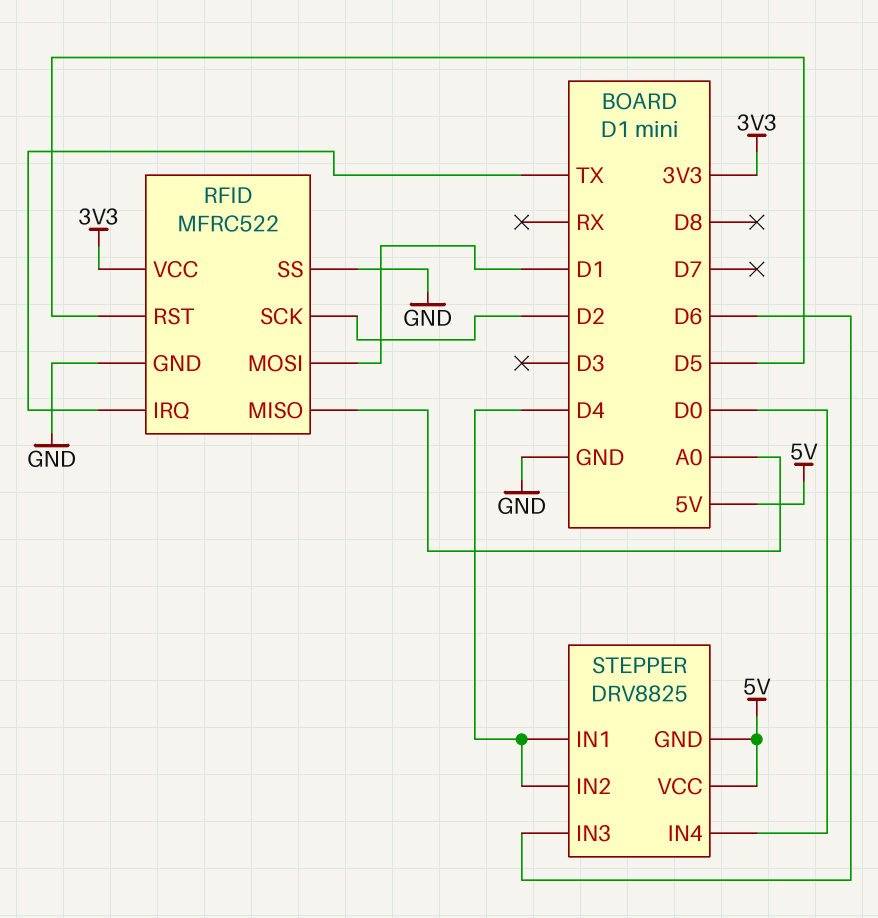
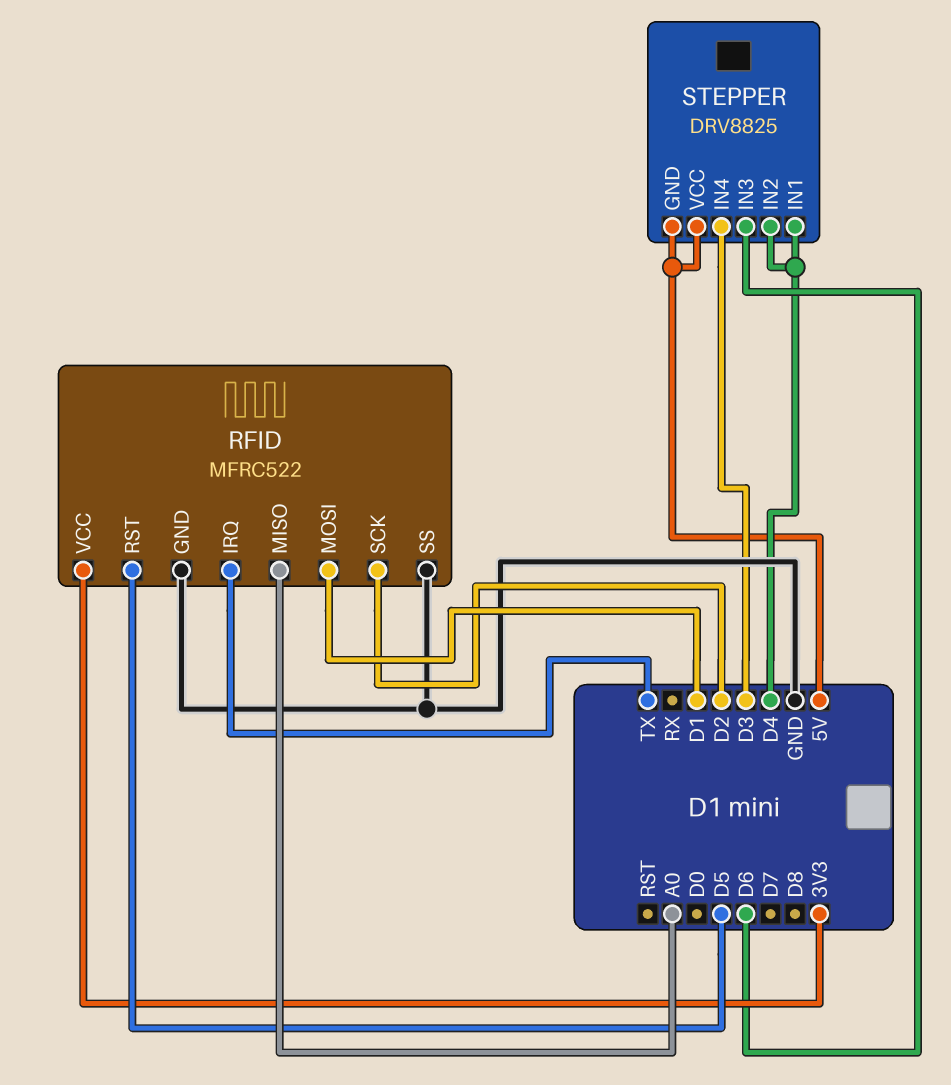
STEPPER pin IN4: D0 -> D3

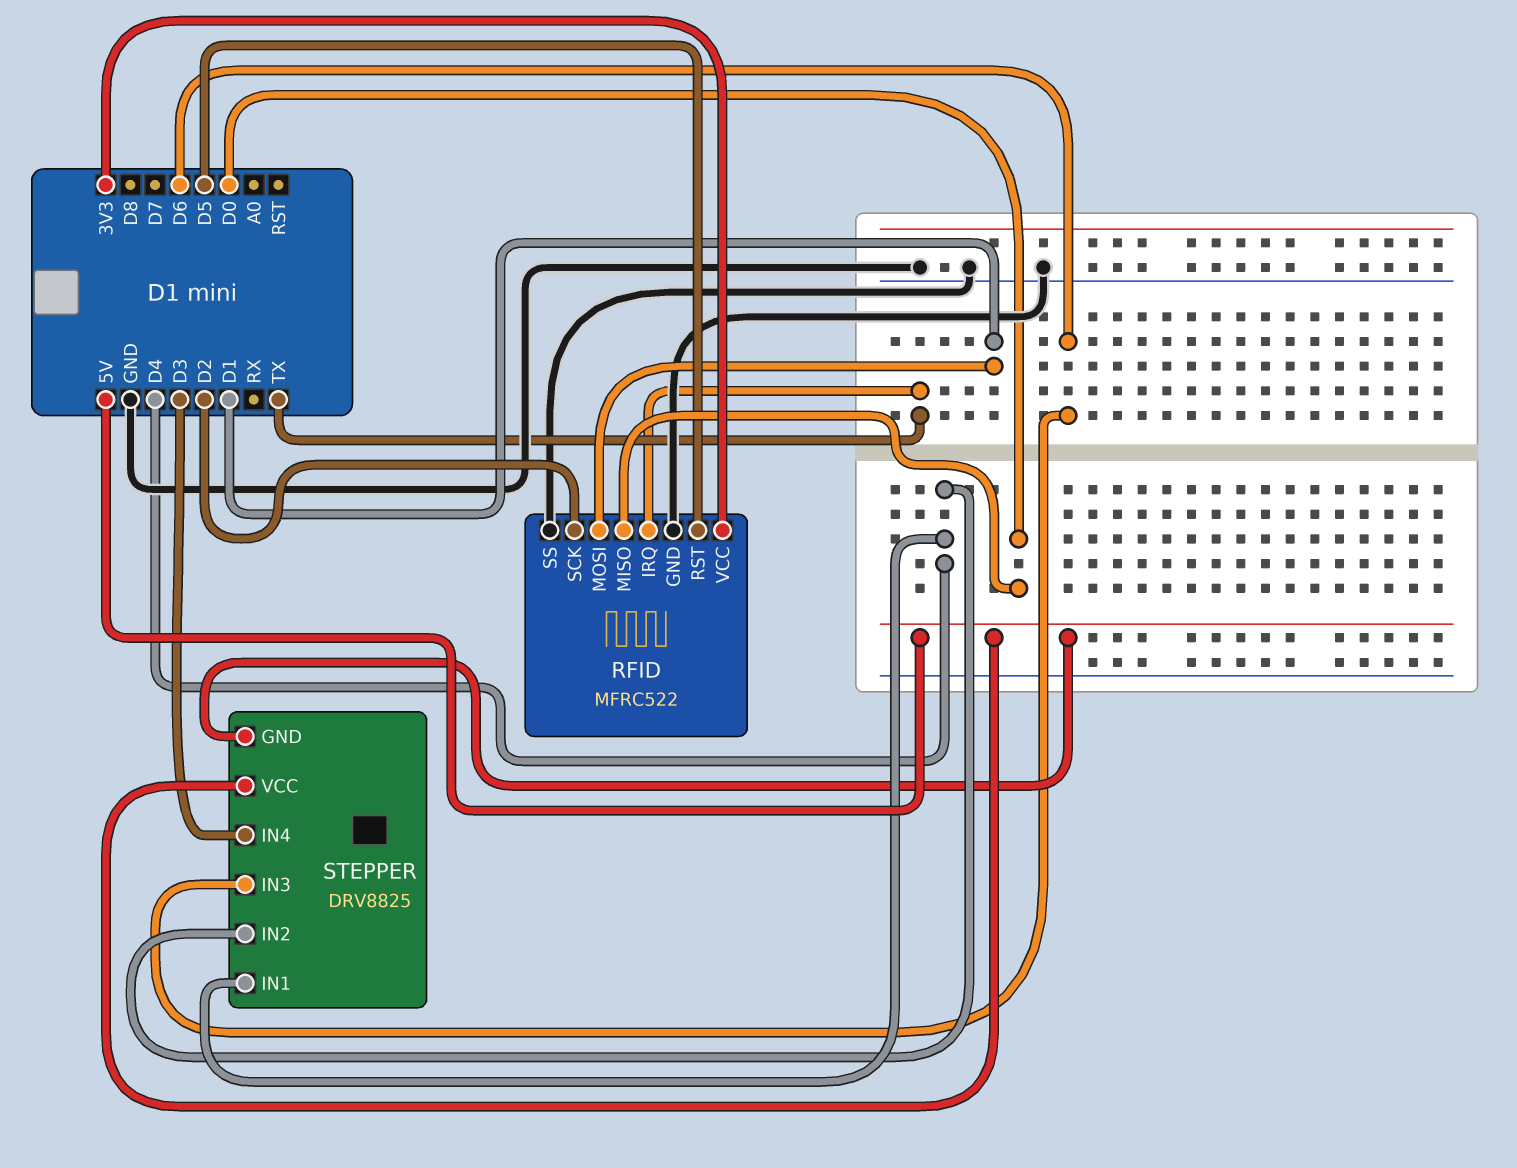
RFID pin MISO: A0 -> D0

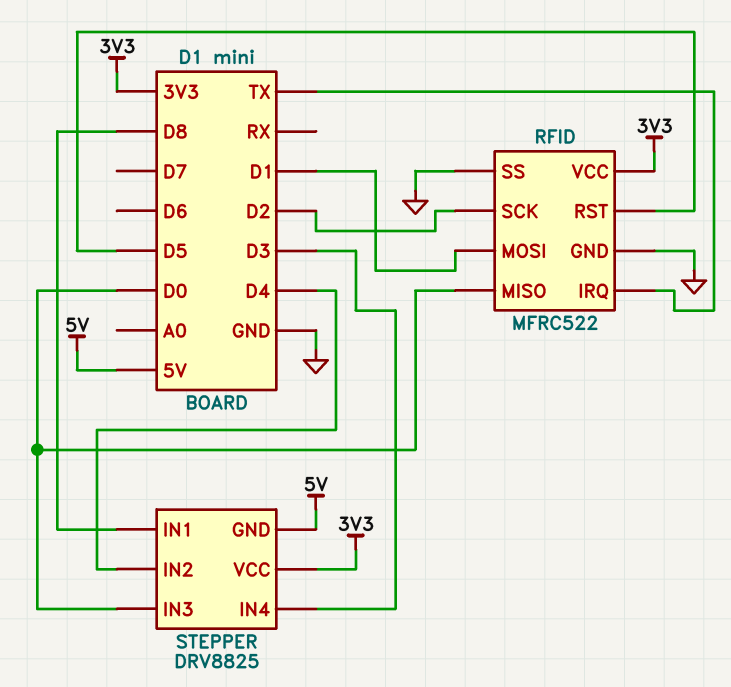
STEPPER pin IN1: D4 -> D8
STEPPER pin IN3: D6 -> D0
STEPPER pin VCC: 5V -> 3V3

